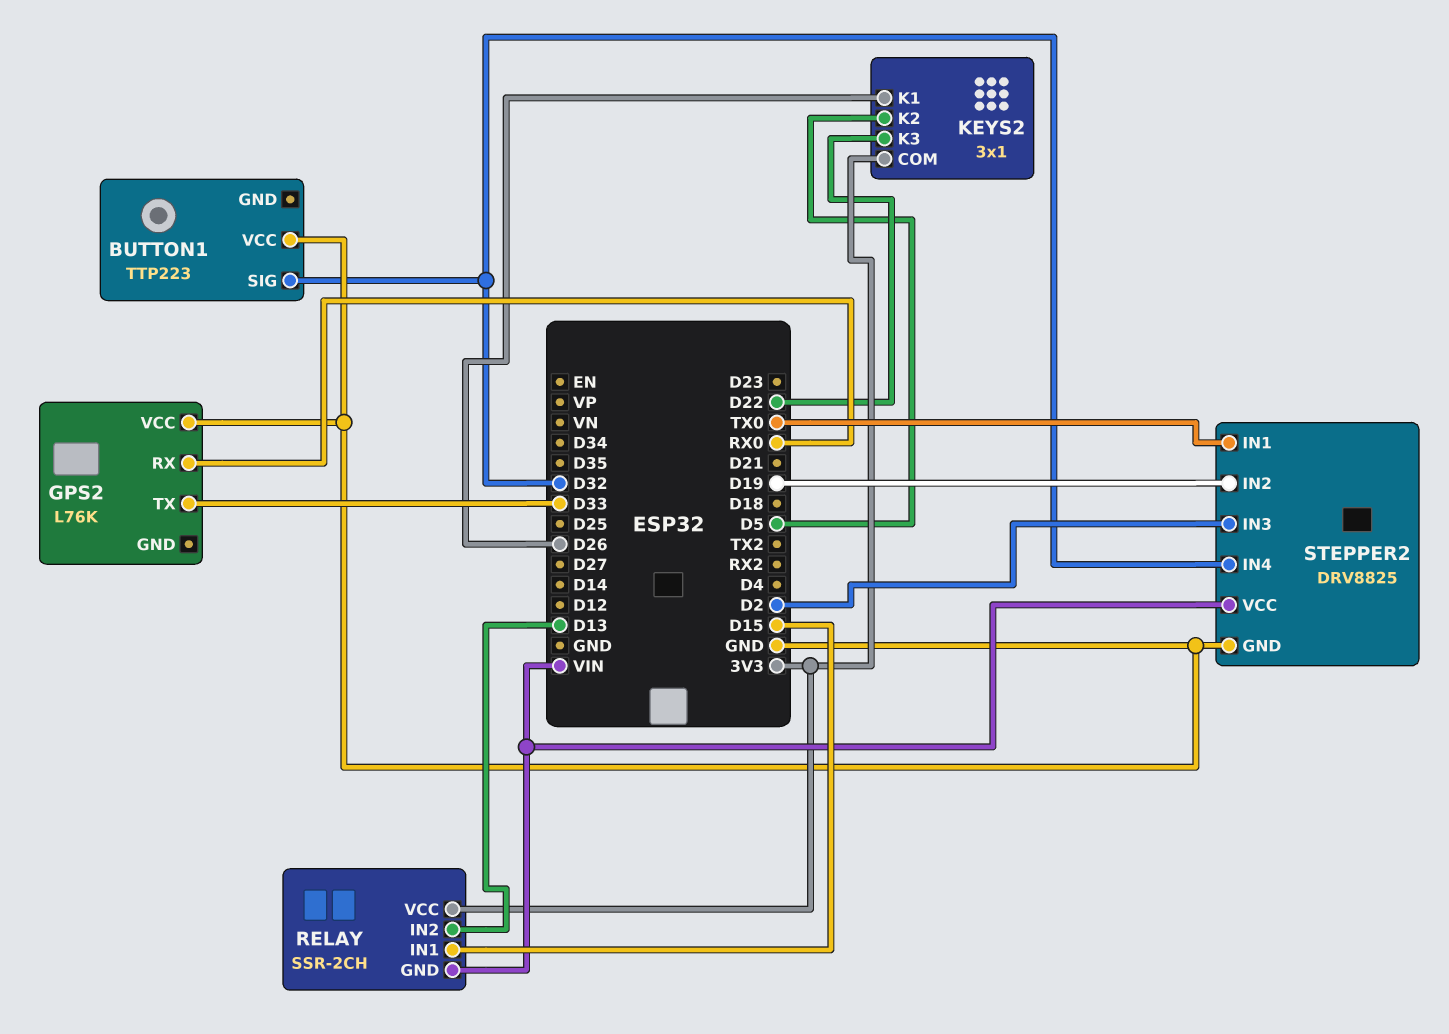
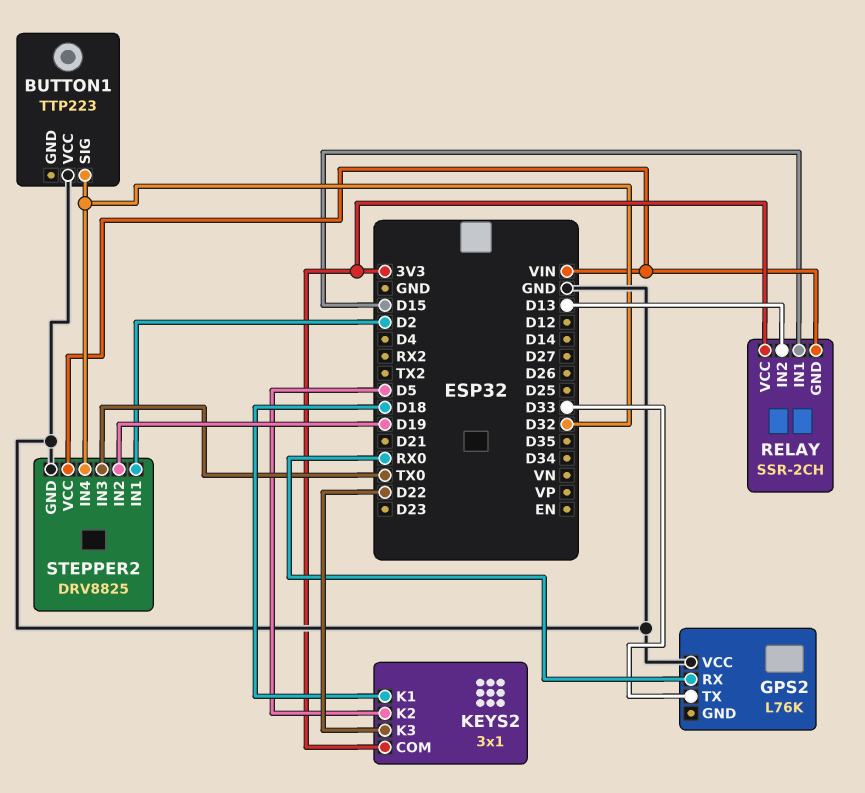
KEYS2 pin K1: D26 -> D18
STEPPER2 pin IN1: TX0 -> D2
STEPPER2 pin IN3: D2 -> TX0

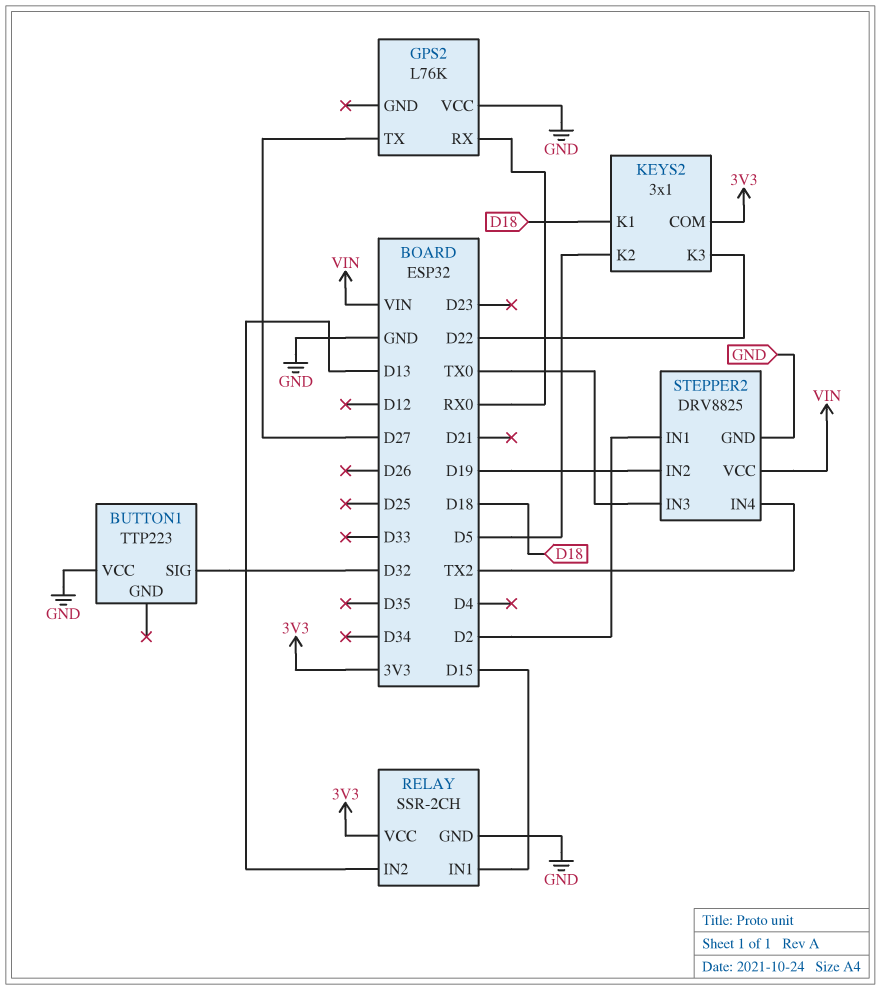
GPS2 pin TX: D33 -> D27
RELAY pin GND: VIN -> GND
STEPPER2 pin IN4: D32 -> TX2

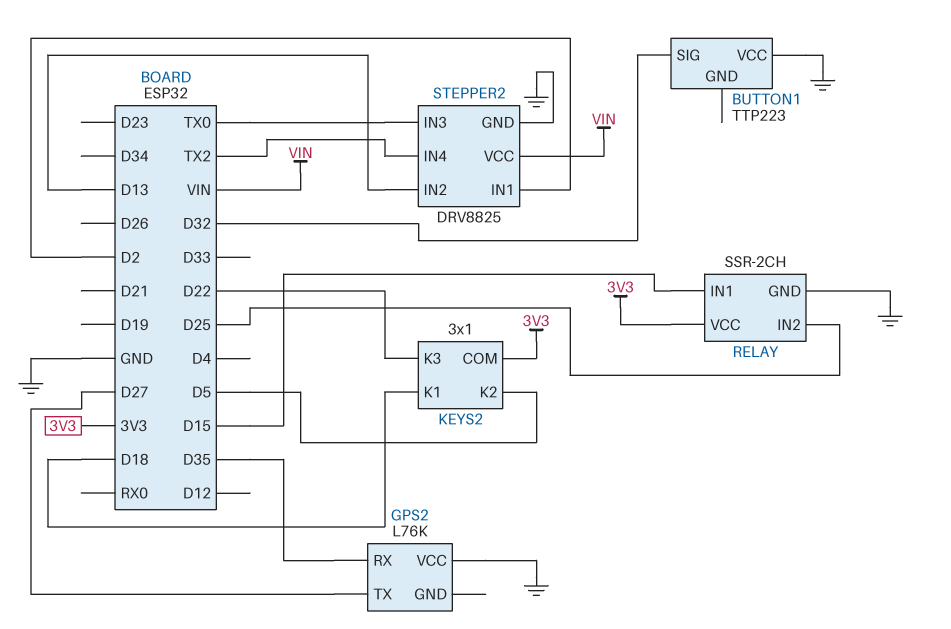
GPS2 pin RX: RX0 -> D35
RELAY pin IN2: D13 -> D25
STEPPER2 pin IN2: D19 -> D13

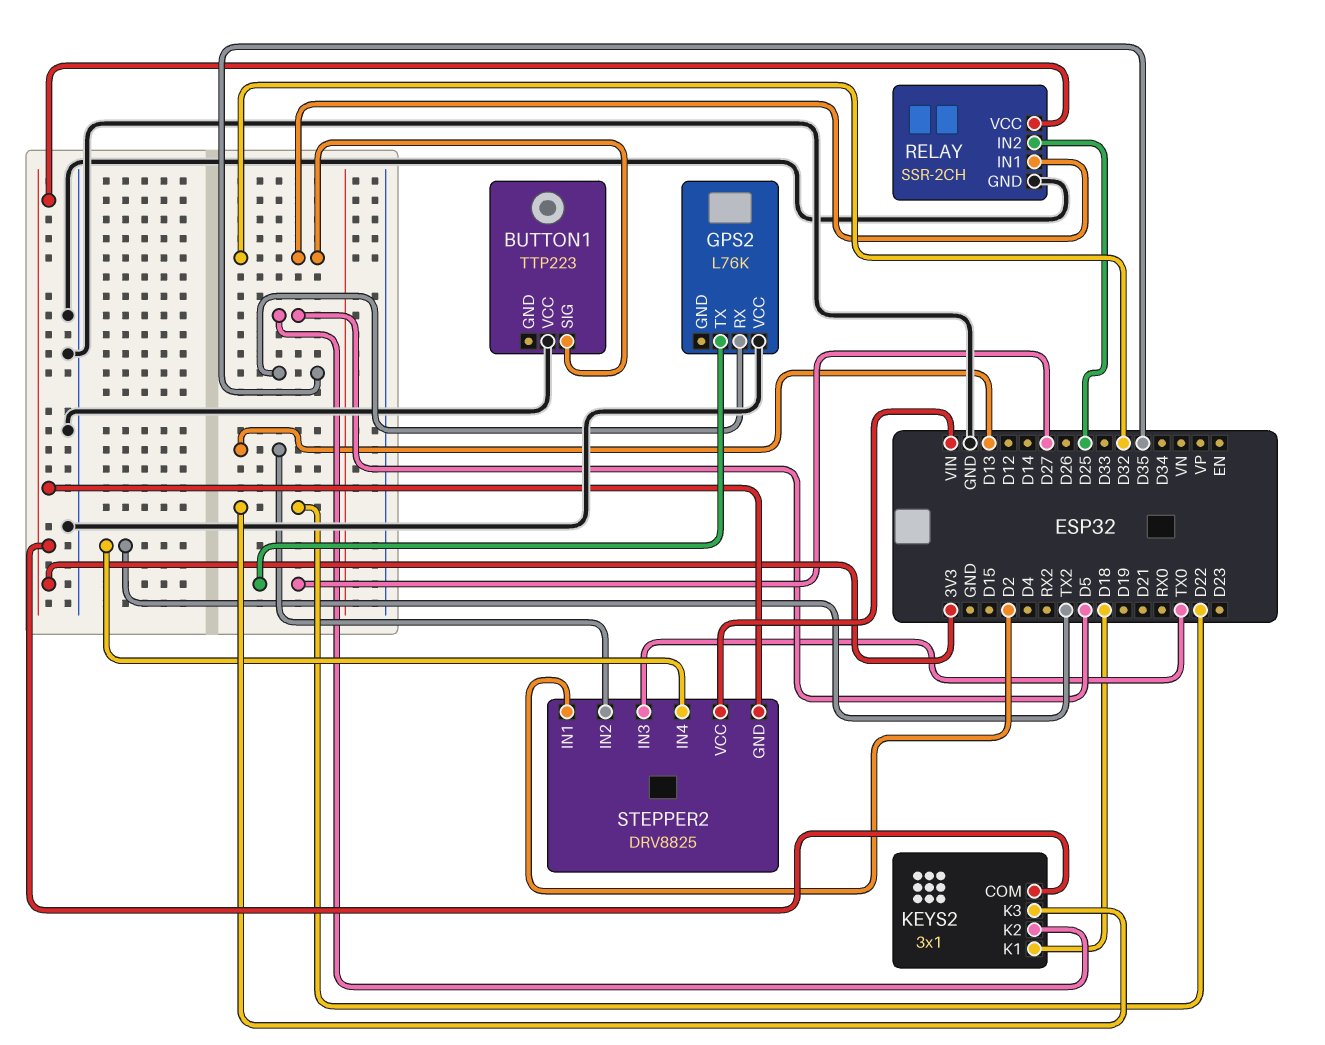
RELAY pin IN1: D15 -> D32
STEPPER2 pin GND: GND -> 3V3

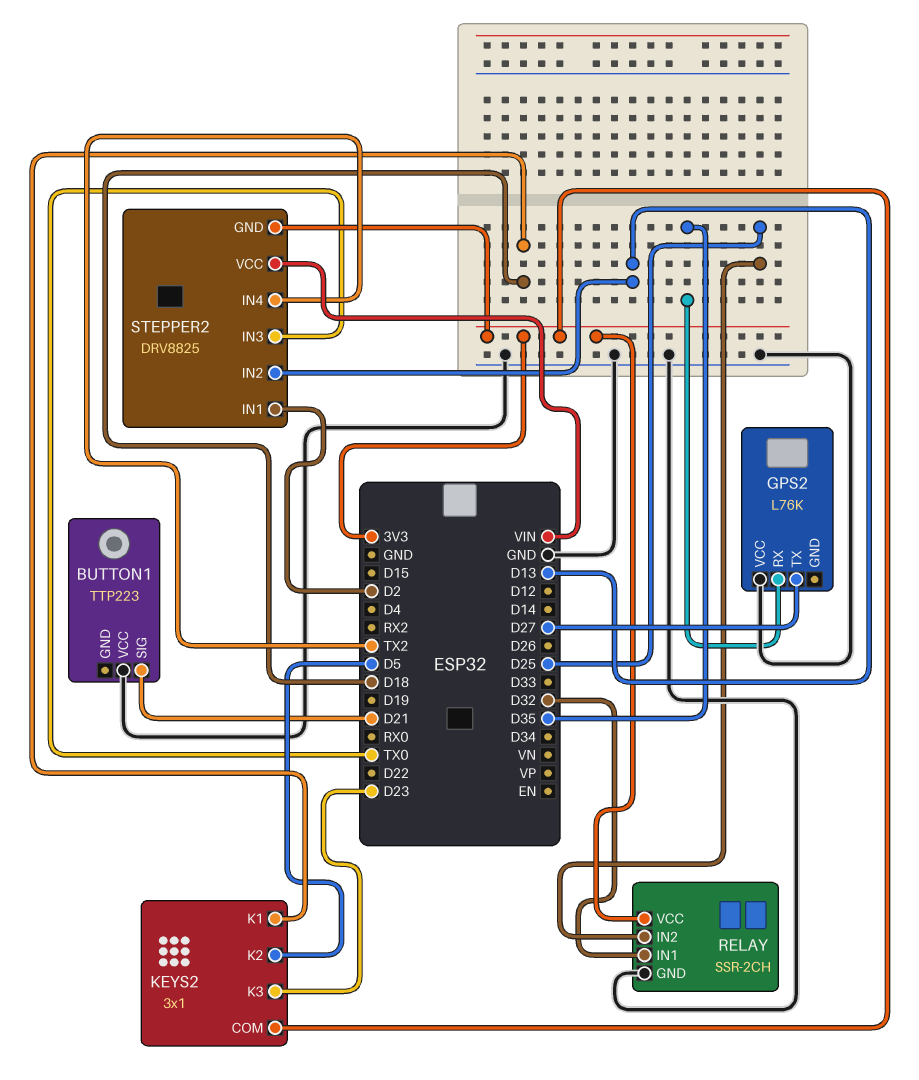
BUTTON1 pin SIG: D32 -> D21
KEYS2 pin K3: D22 -> D23

